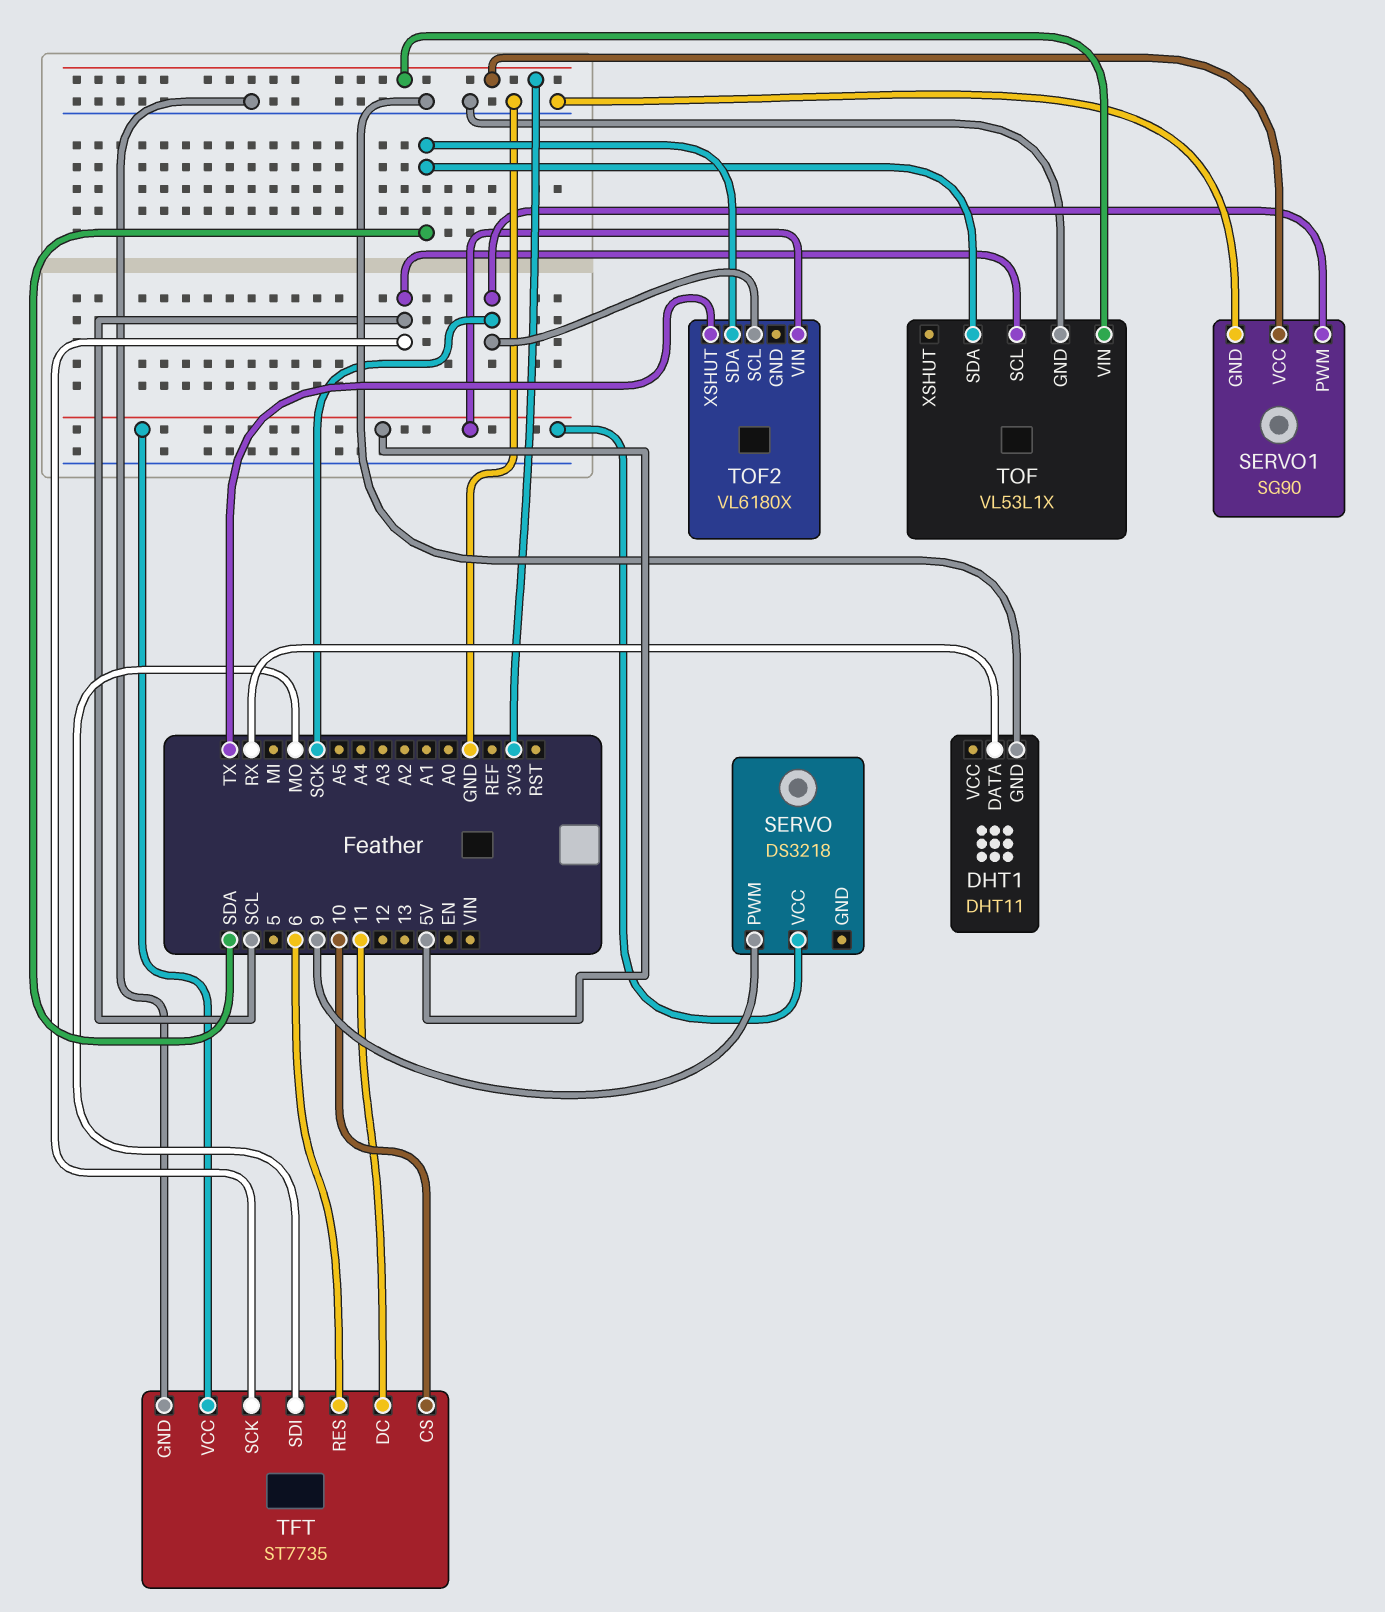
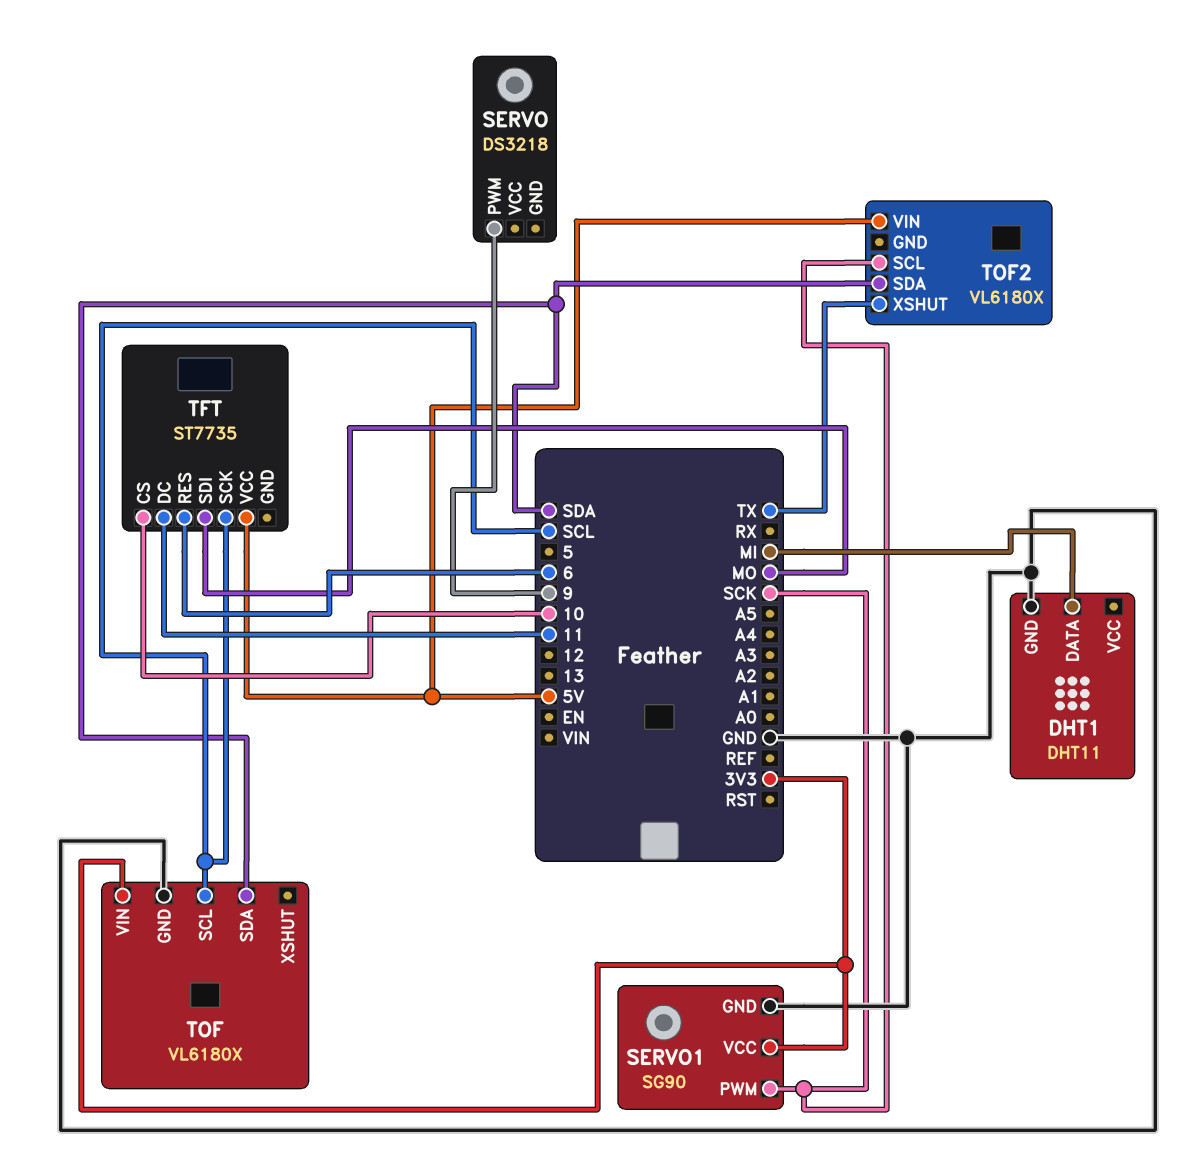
DHT1 pin DATA: RX -> MI
SERVO pin VCC: 5V -> none
TFT pin GND: GND -> none
TOF: VL53L1X -> VL6180X

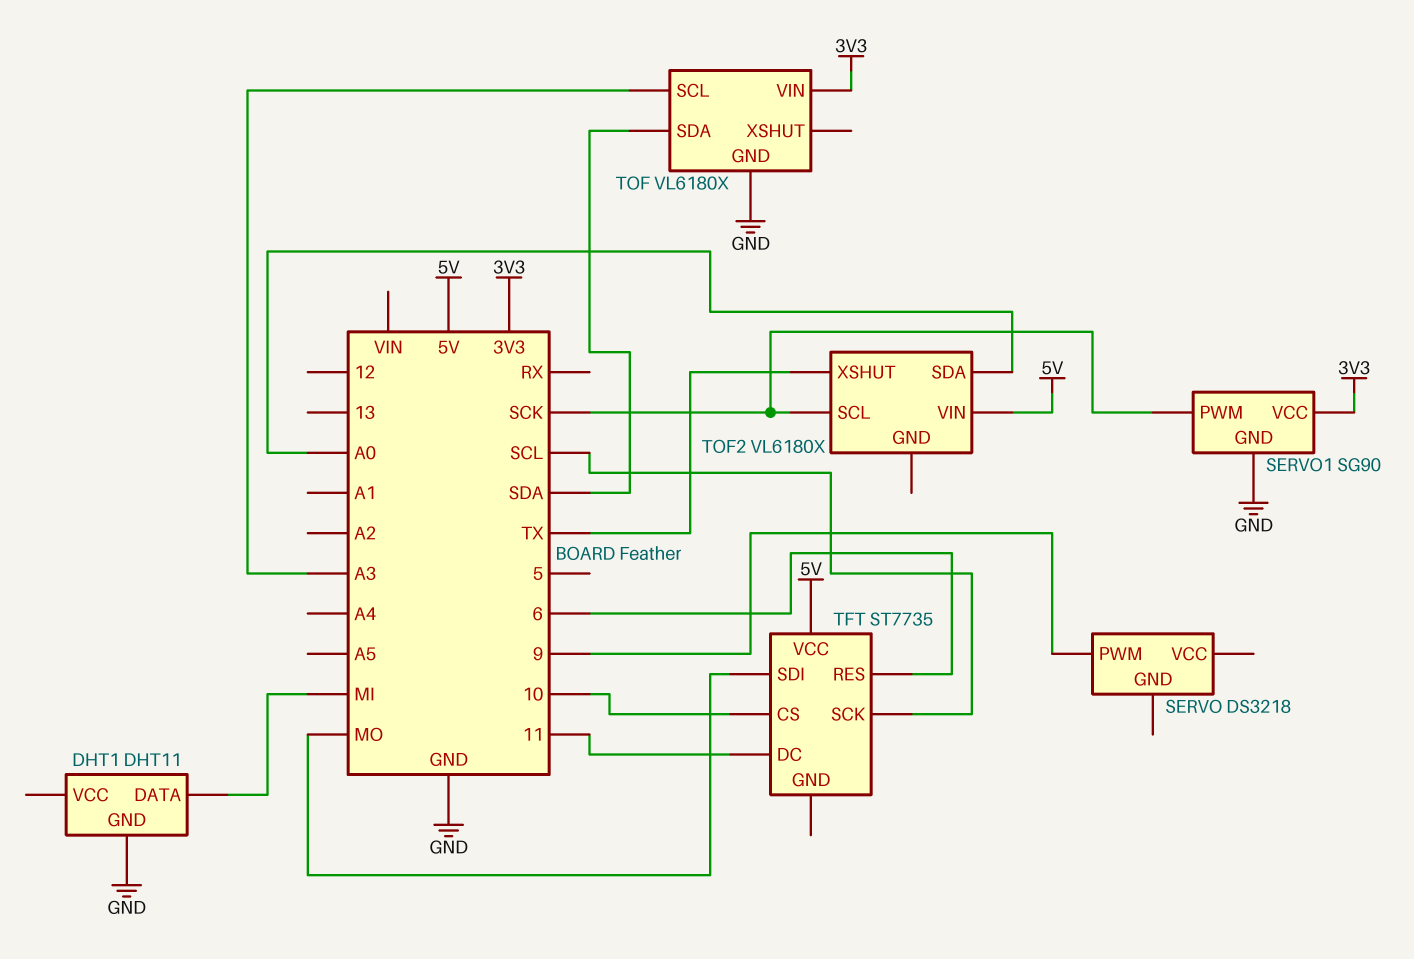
TOF pin SCL: SCL -> A3
TOF2 pin SDA: SDA -> A0

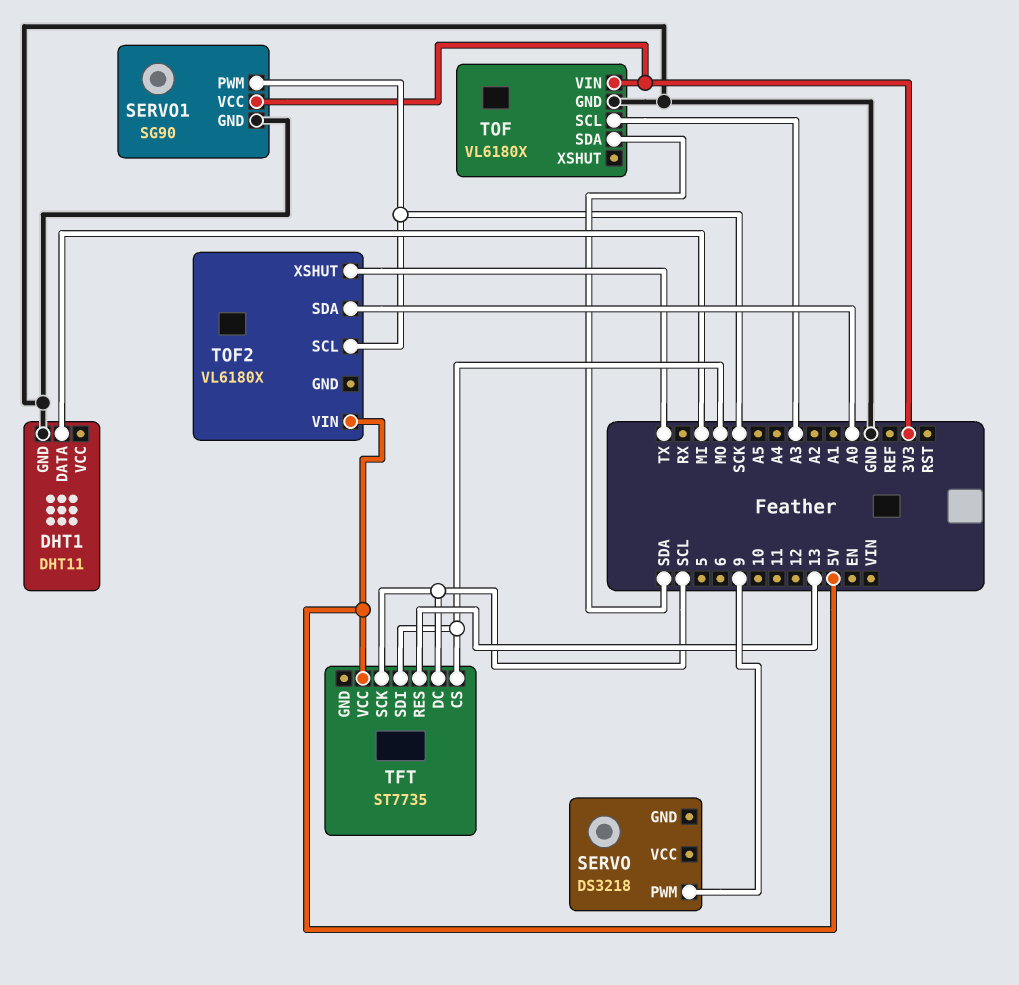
TFT pin CS: 10 -> MO
TFT pin DC: 11 -> SCL
TFT pin RES: 6 -> 13

